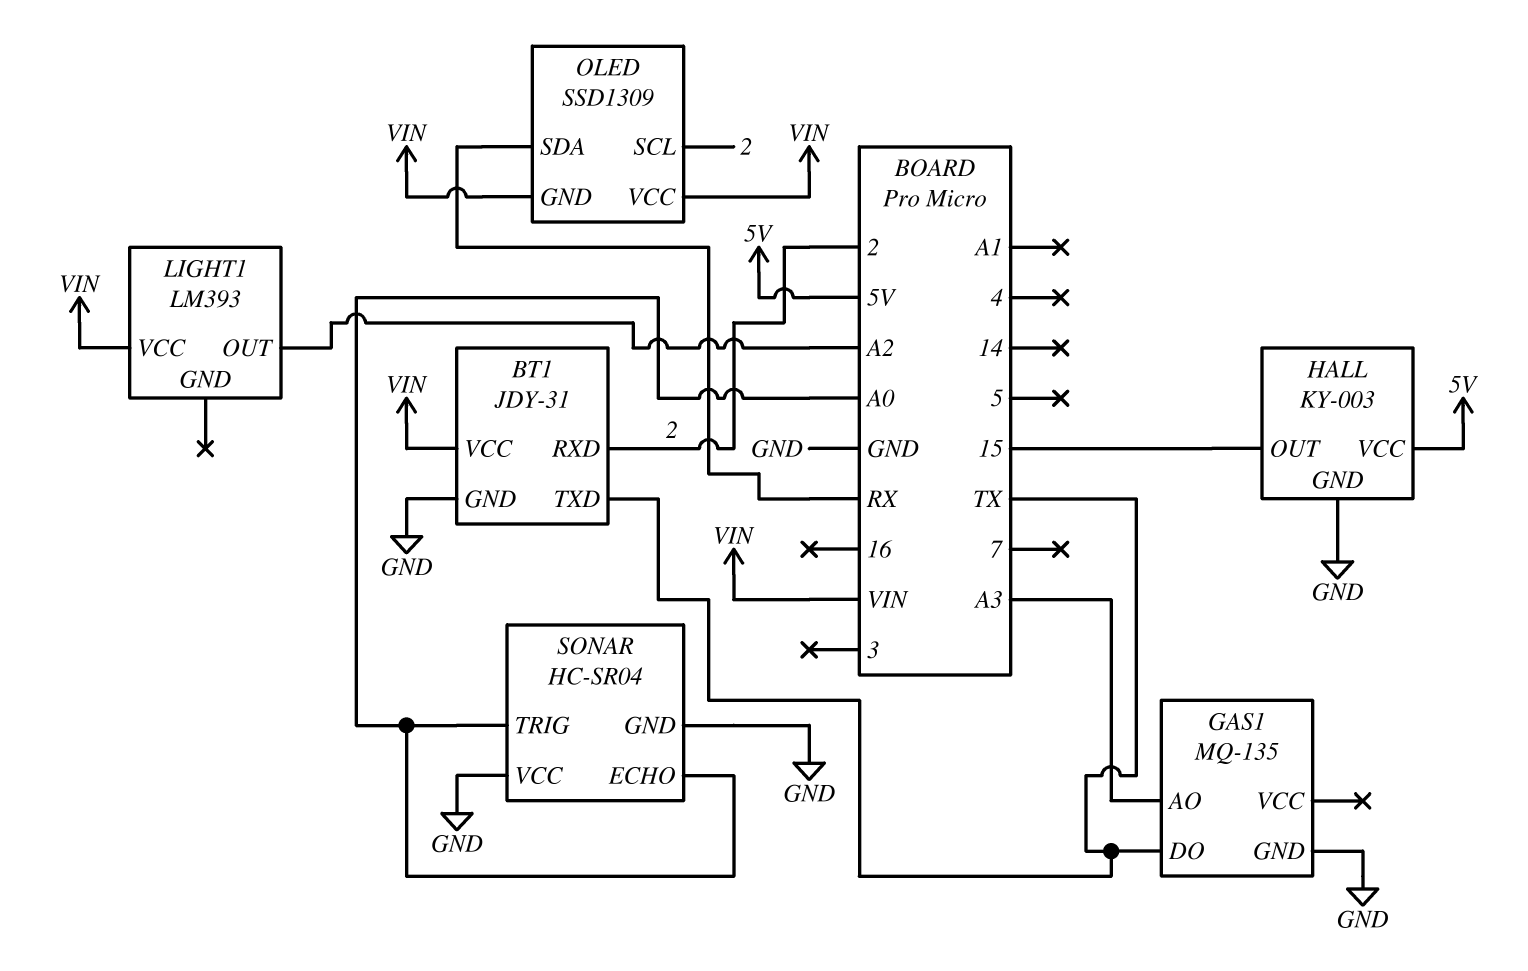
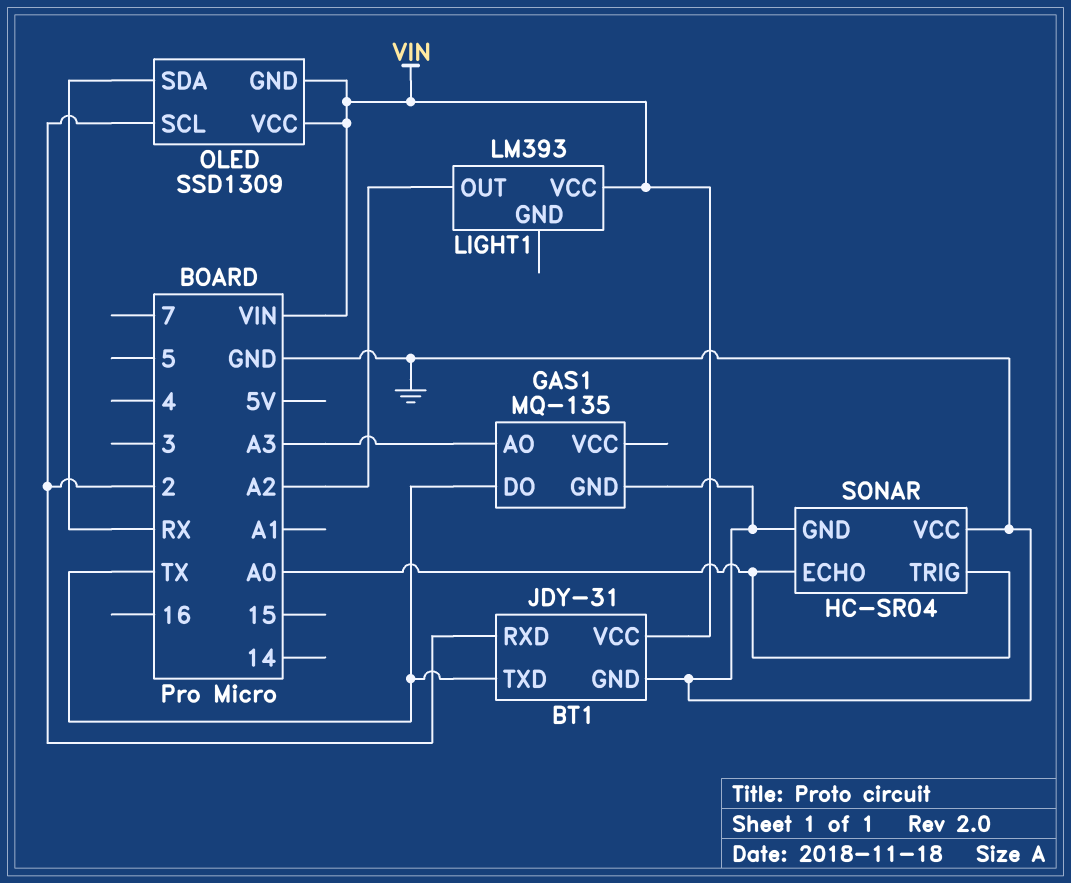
HALL: KY-003 -> none
HALL pin GND: GND -> none
HALL pin OUT: 15 -> none
HALL pin VCC: 5V -> none

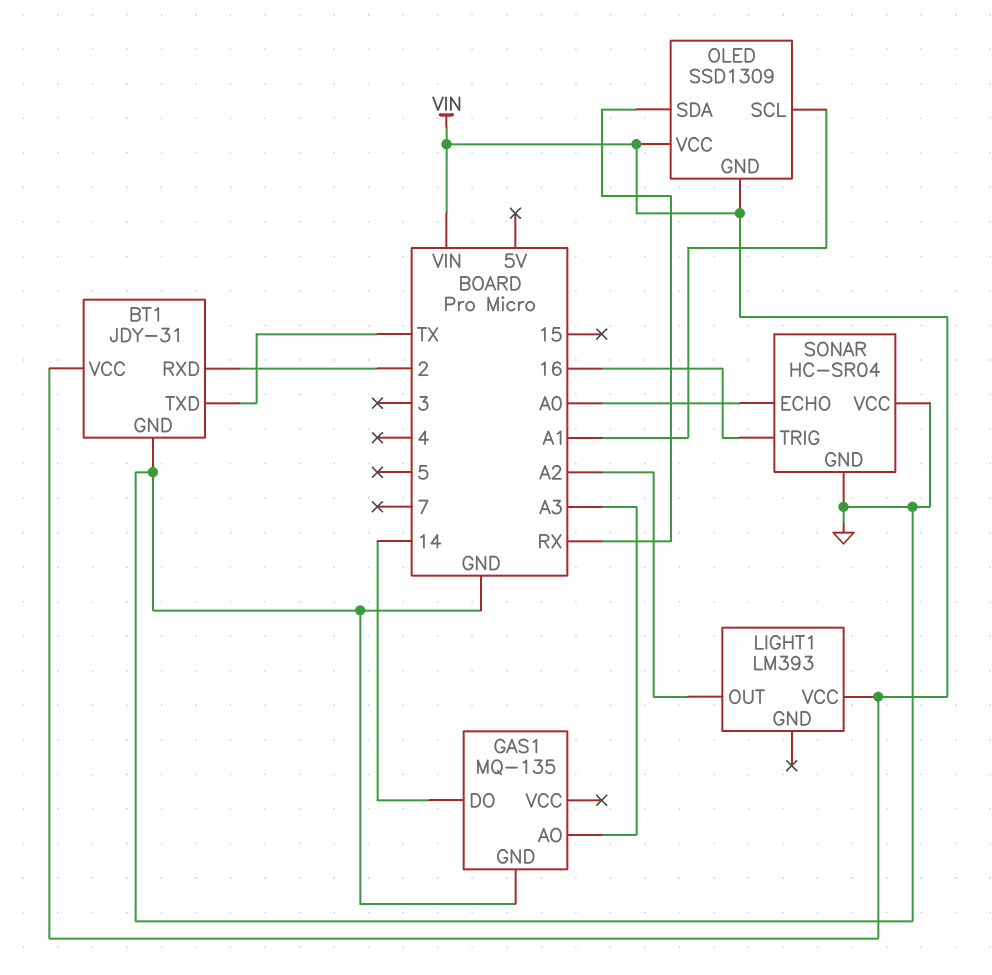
GAS1 pin DO: TX -> 14
OLED pin SCL: 2 -> A1
SONAR pin TRIG: A0 -> 16

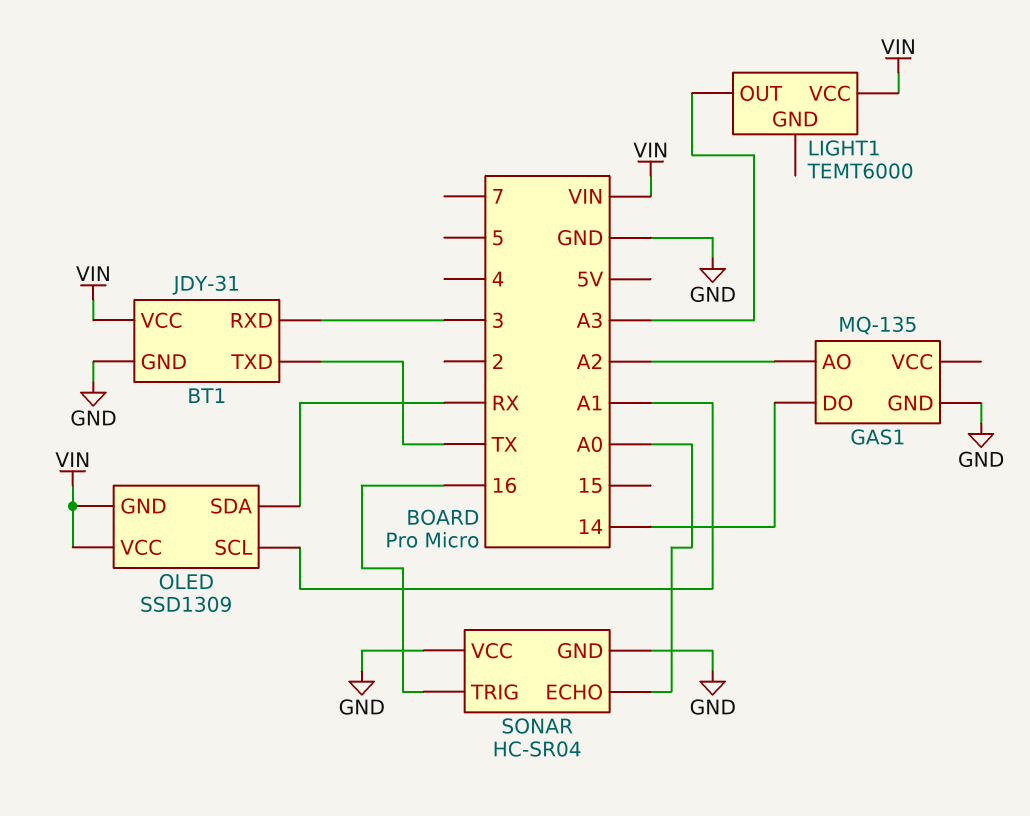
BT1 pin RXD: 2 -> 3
GAS1 pin AO: A3 -> A2
LIGHT1: LM393 -> TEMT6000
LIGHT1 pin OUT: A2 -> A3

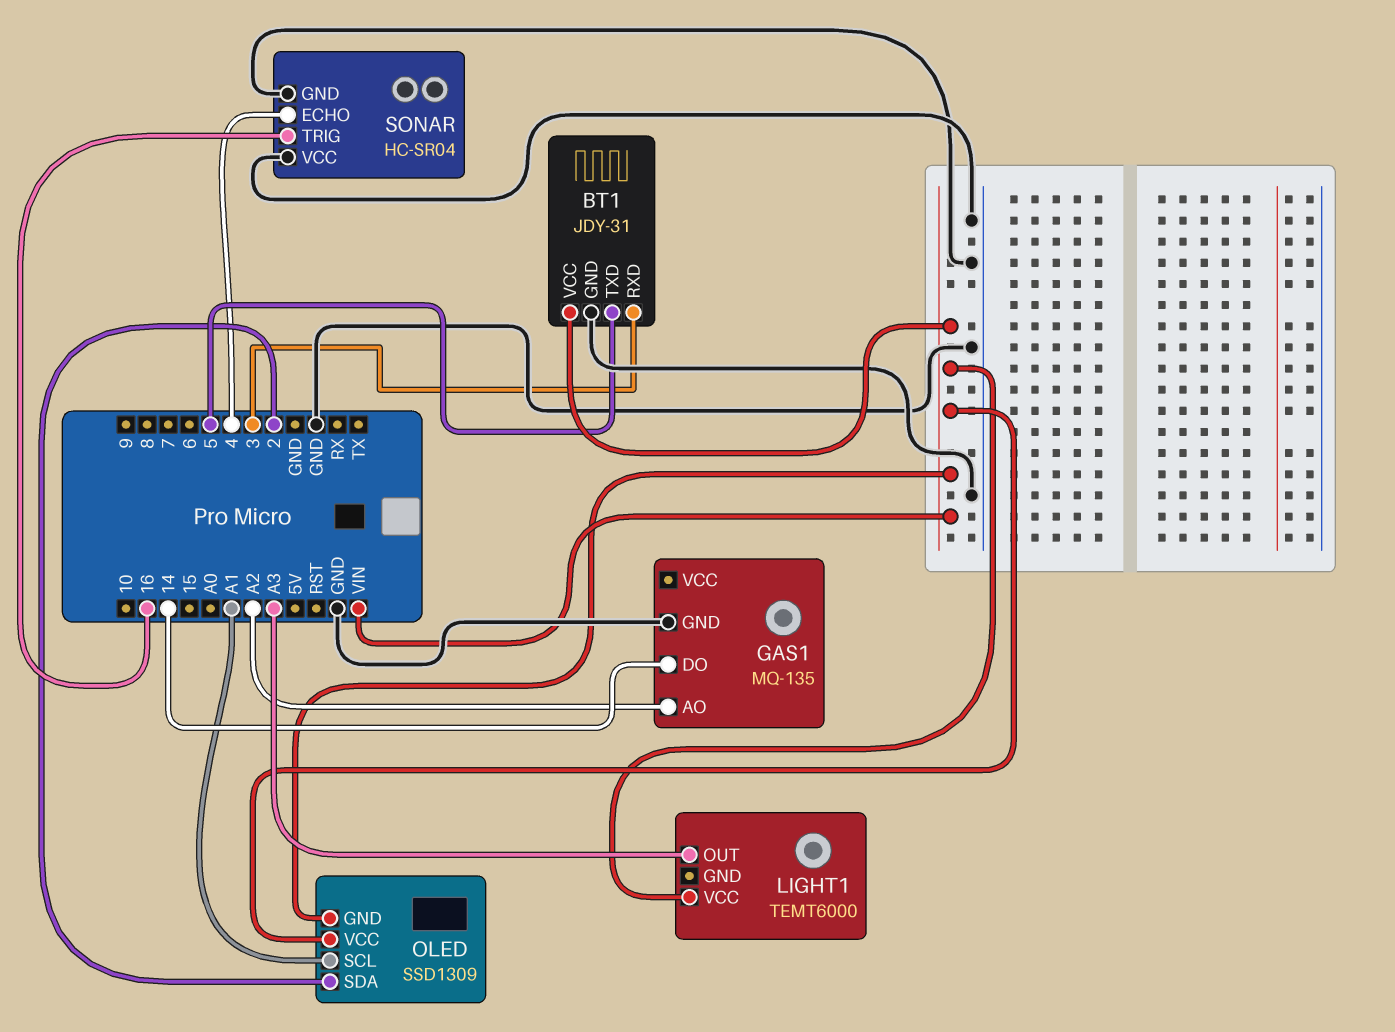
BT1 pin TXD: TX -> 5
OLED pin SDA: RX -> 2
SONAR pin ECHO: A0 -> 4

